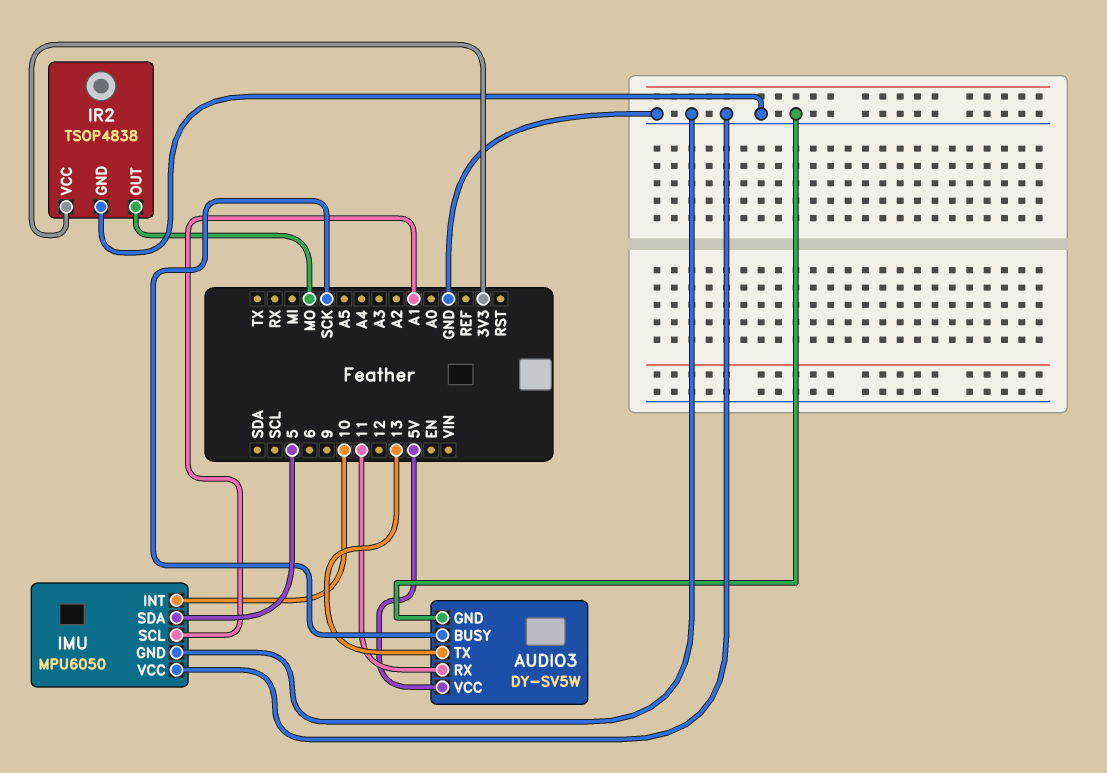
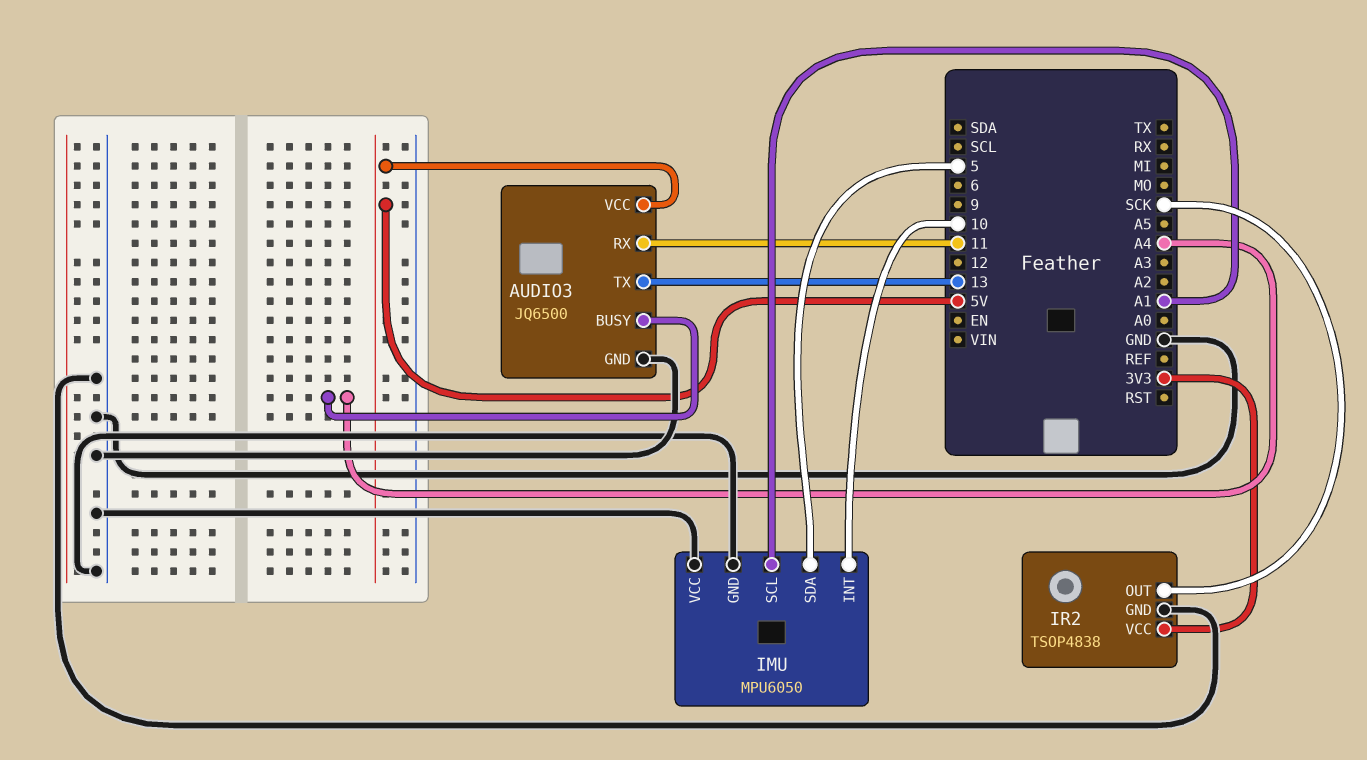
AUDIO3: DY-SV5W -> JQ6500
AUDIO3 pin BUSY: SCK -> A4
IR2 pin OUT: MO -> SCK

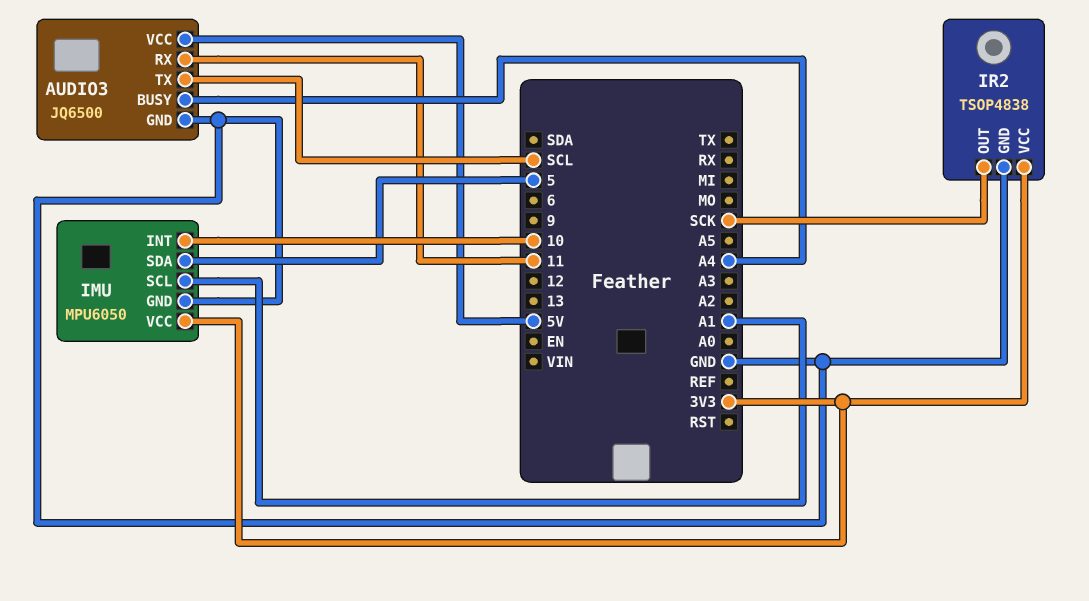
AUDIO3 pin TX: 13 -> SCL
IMU pin VCC: GND -> 3V3

